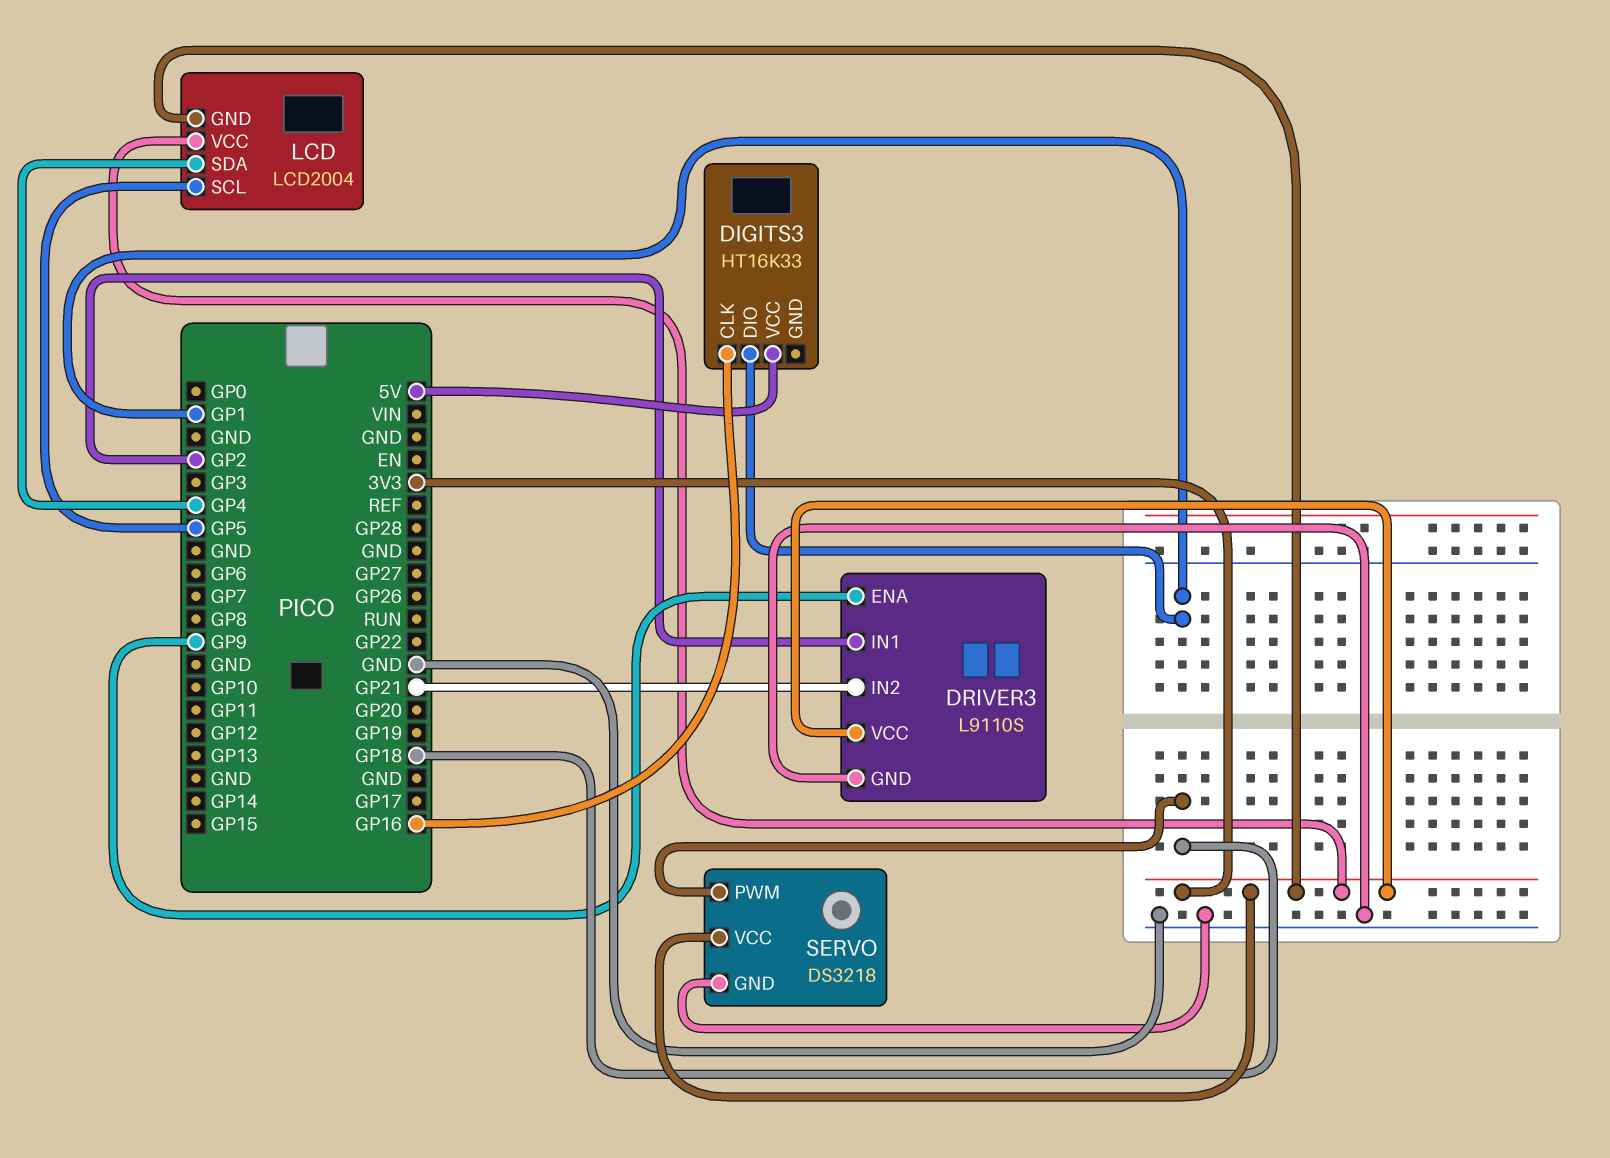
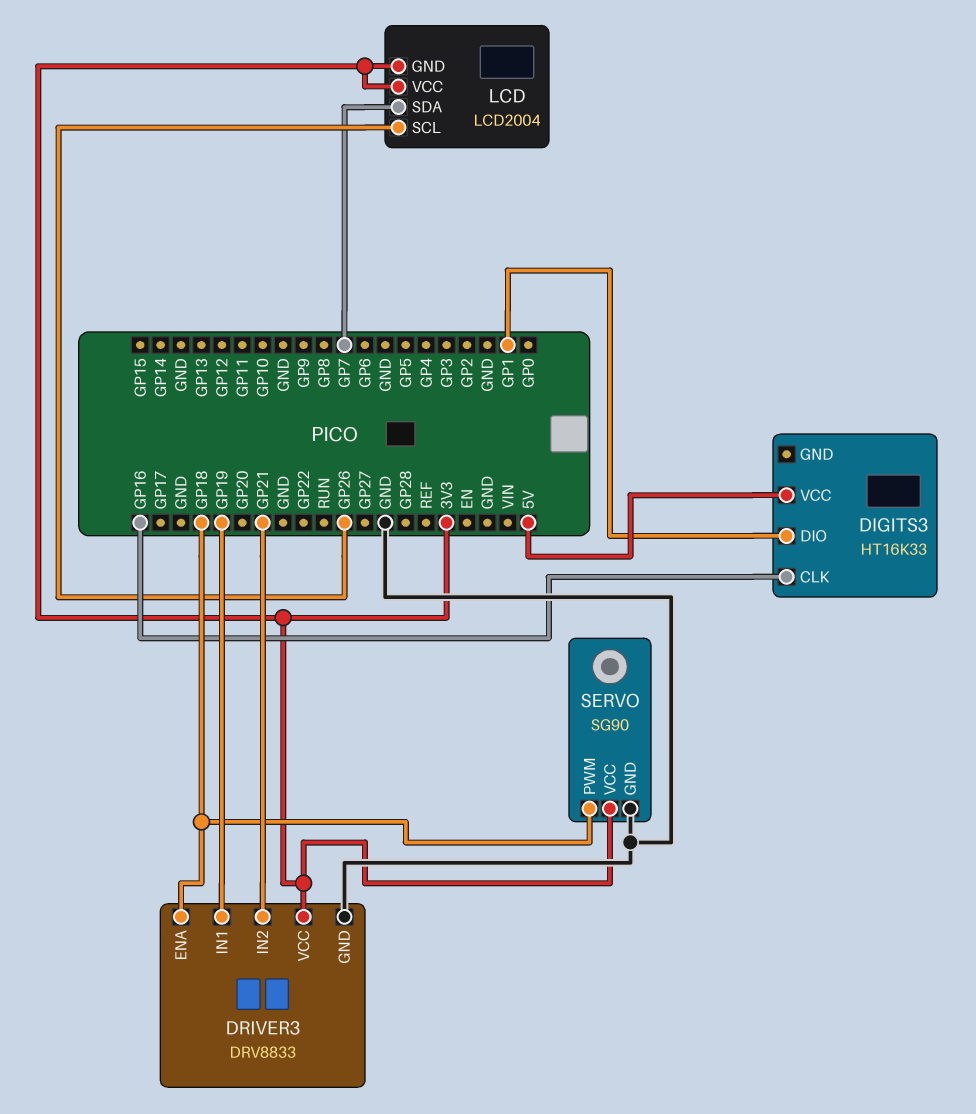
DRIVER3: L9110S -> DRV8833
DRIVER3 pin ENA: GP9 -> GP18
DRIVER3 pin IN1: GP2 -> GP19
LCD pin SCL: GP5 -> GP26
LCD pin SDA: GP4 -> GP7
SERVO: DS3218 -> SG90

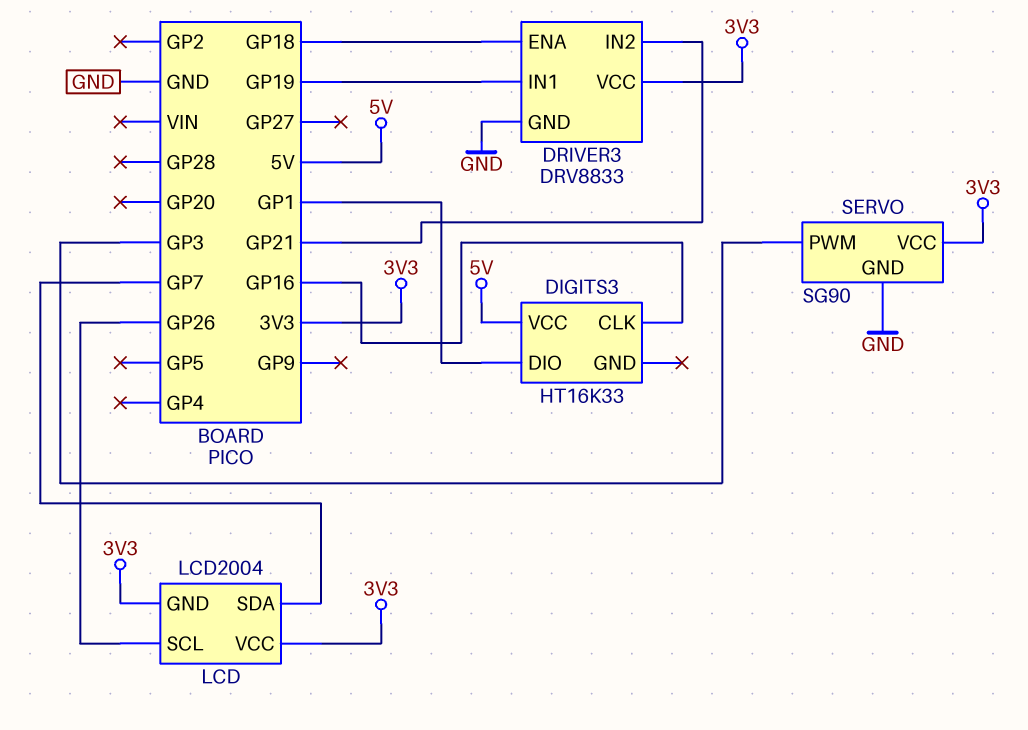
SERVO pin PWM: GP18 -> GP3

